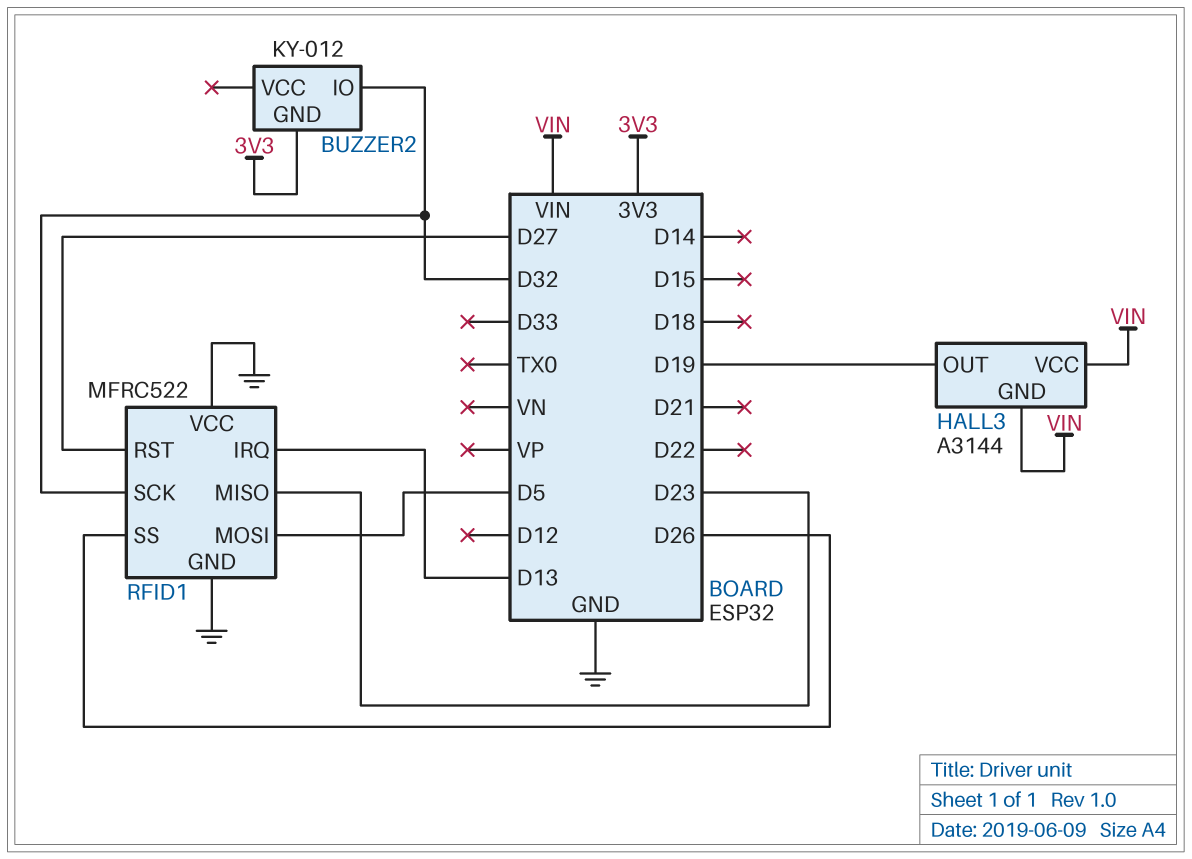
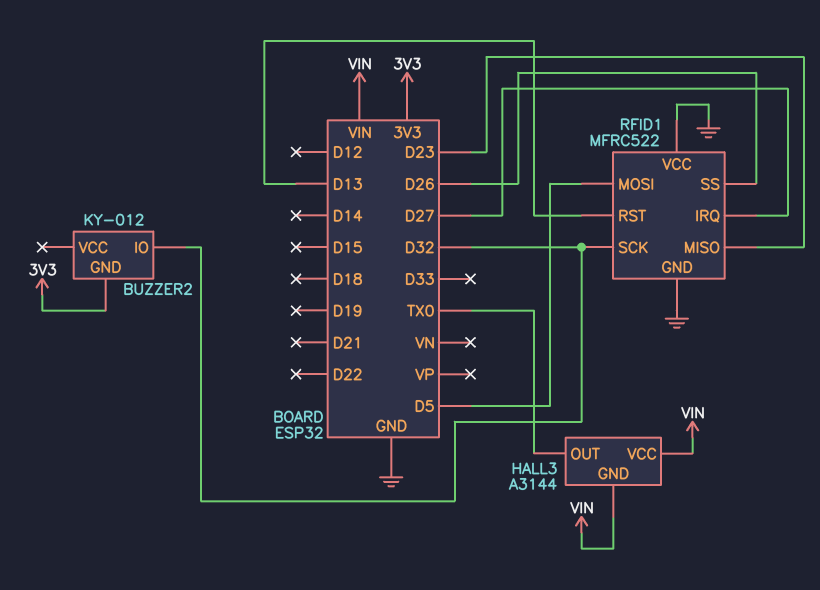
HALL3 pin OUT: D19 -> TX0
RFID1 pin IRQ: D13 -> D27
RFID1 pin RST: D27 -> D13

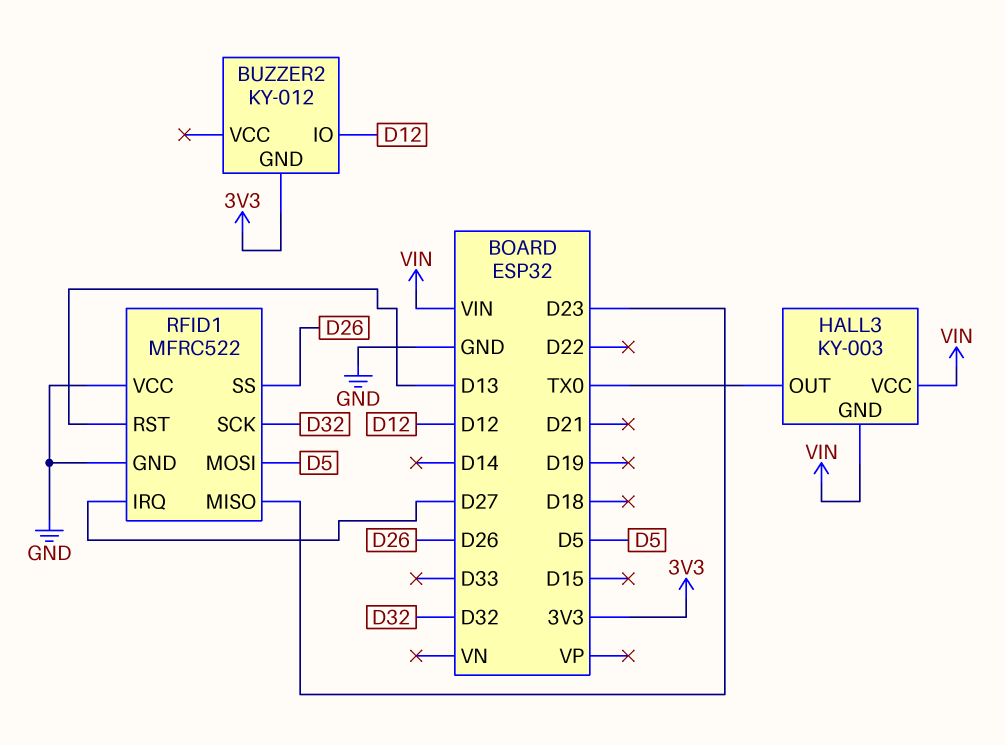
BUZZER2 pin IO: D32 -> D12
HALL3: A3144 -> KY-003

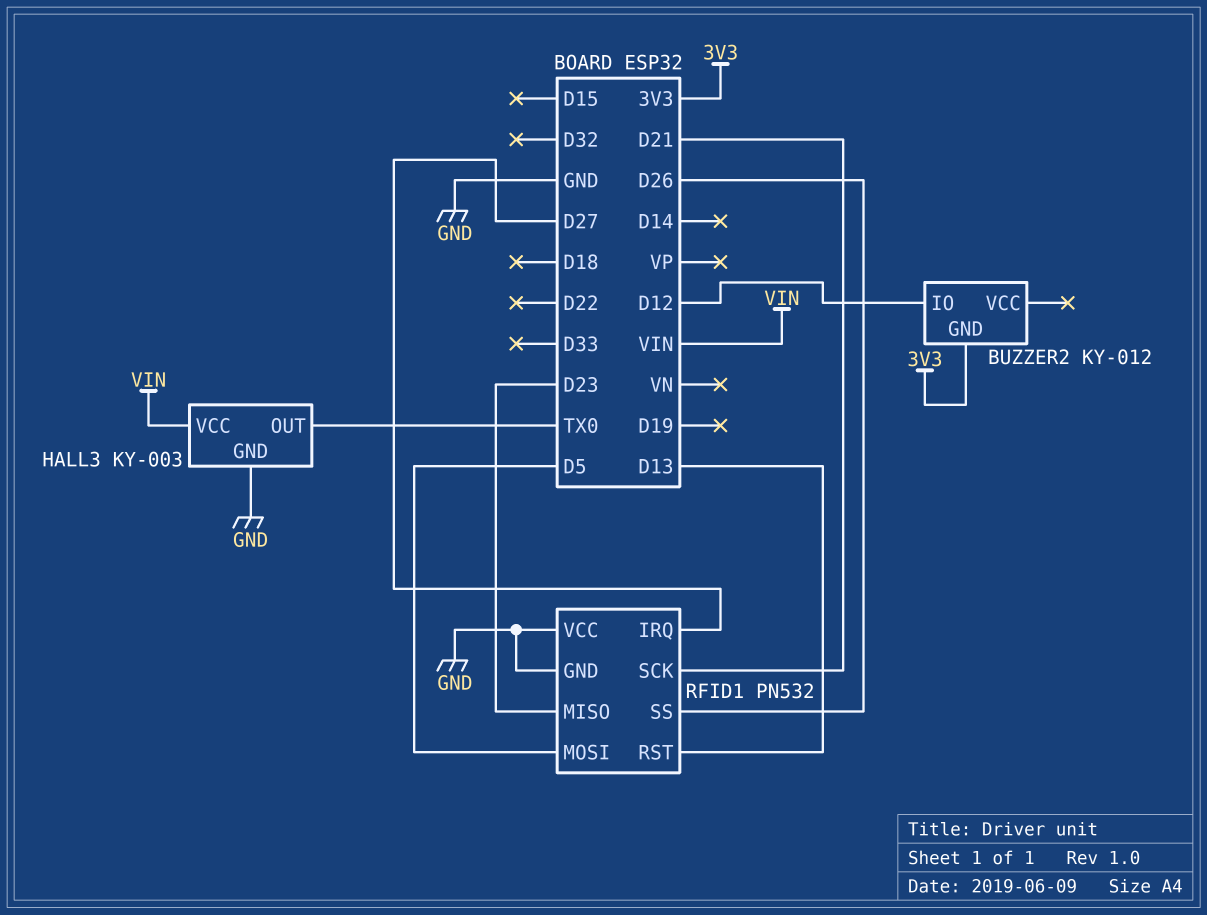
HALL3 pin GND: VIN -> GND
RFID1: MFRC522 -> PN532
RFID1 pin SCK: D32 -> D21

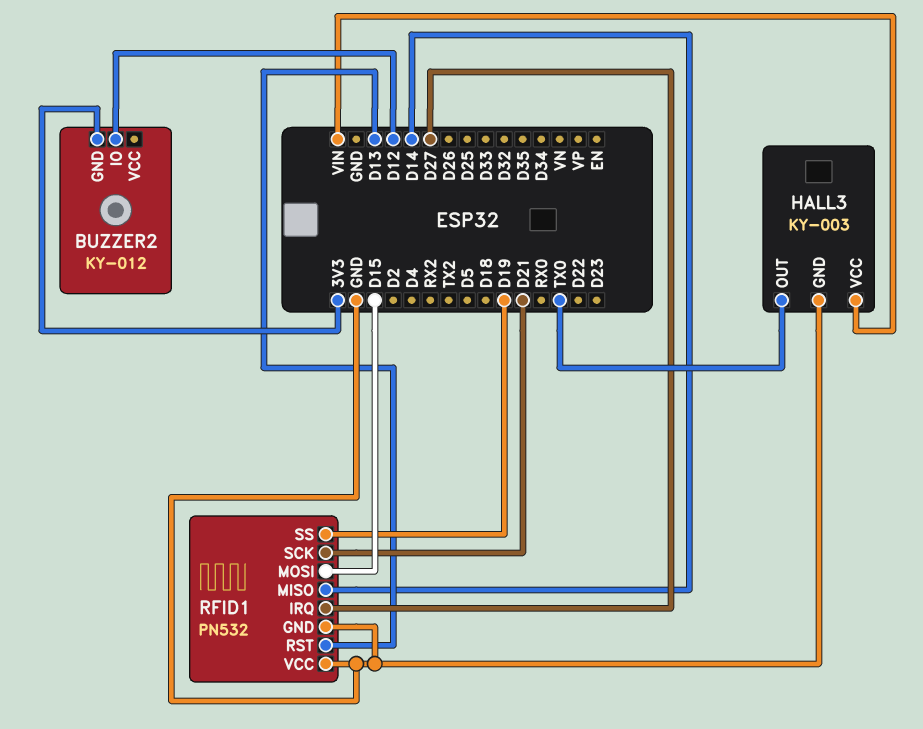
RFID1 pin MISO: D23 -> D14
RFID1 pin MOSI: D5 -> D15
RFID1 pin SS: D26 -> D19

